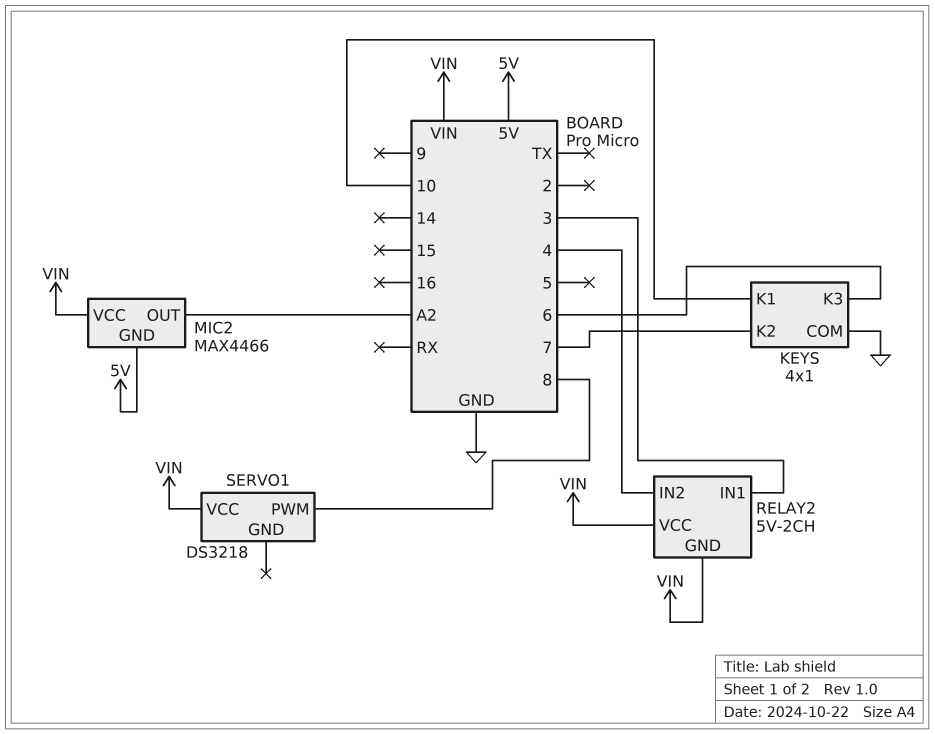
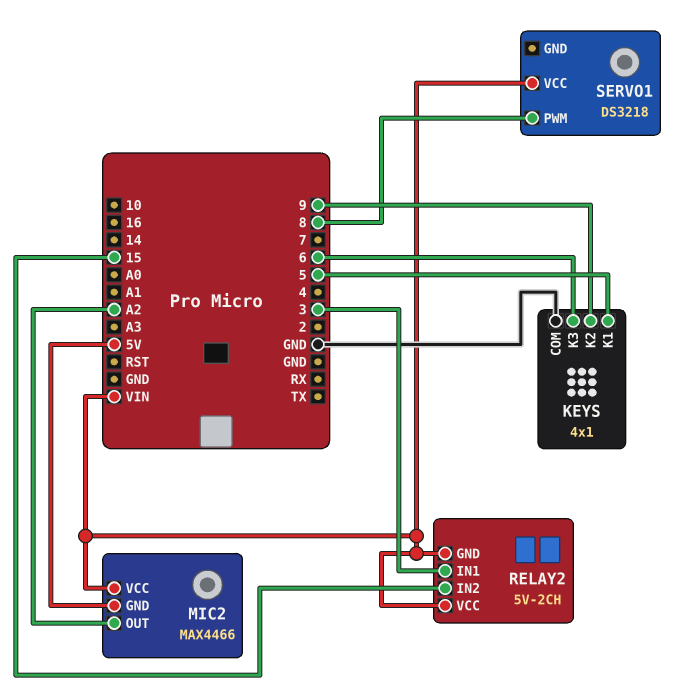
KEYS pin K1: 10 -> 5
KEYS pin K2: 7 -> 9
RELAY2 pin IN2: 4 -> 15

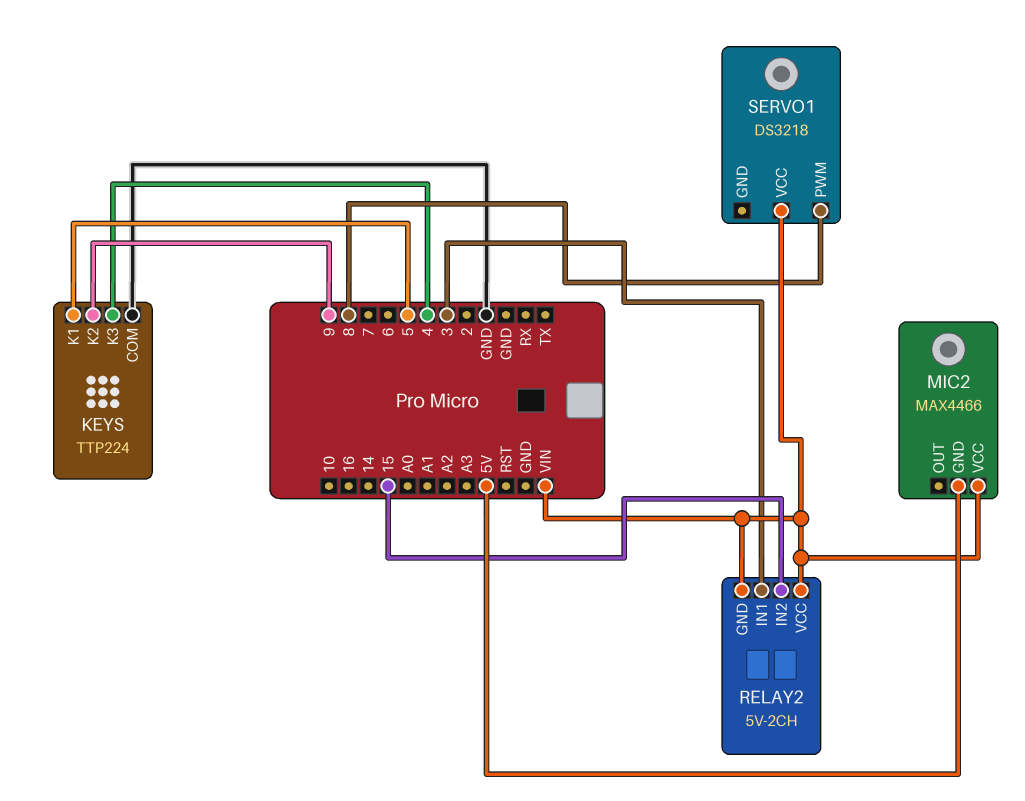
KEYS: 4x1 -> TTP224
KEYS pin K3: 6 -> 4
MIC2 pin OUT: A2 -> none

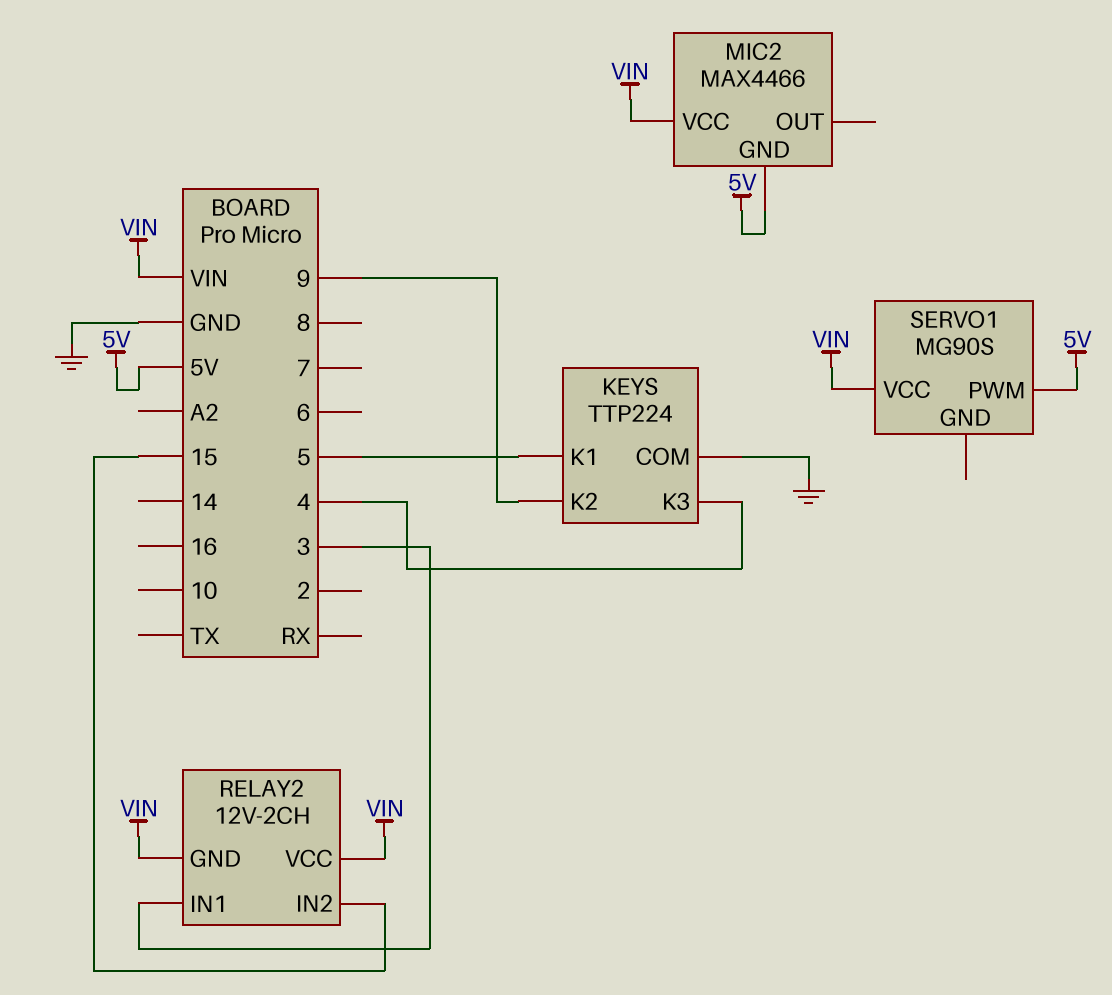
RELAY2: 5V-2CH -> 12V-2CH
SERVO1: DS3218 -> MG90S
SERVO1 pin PWM: 8 -> 5V

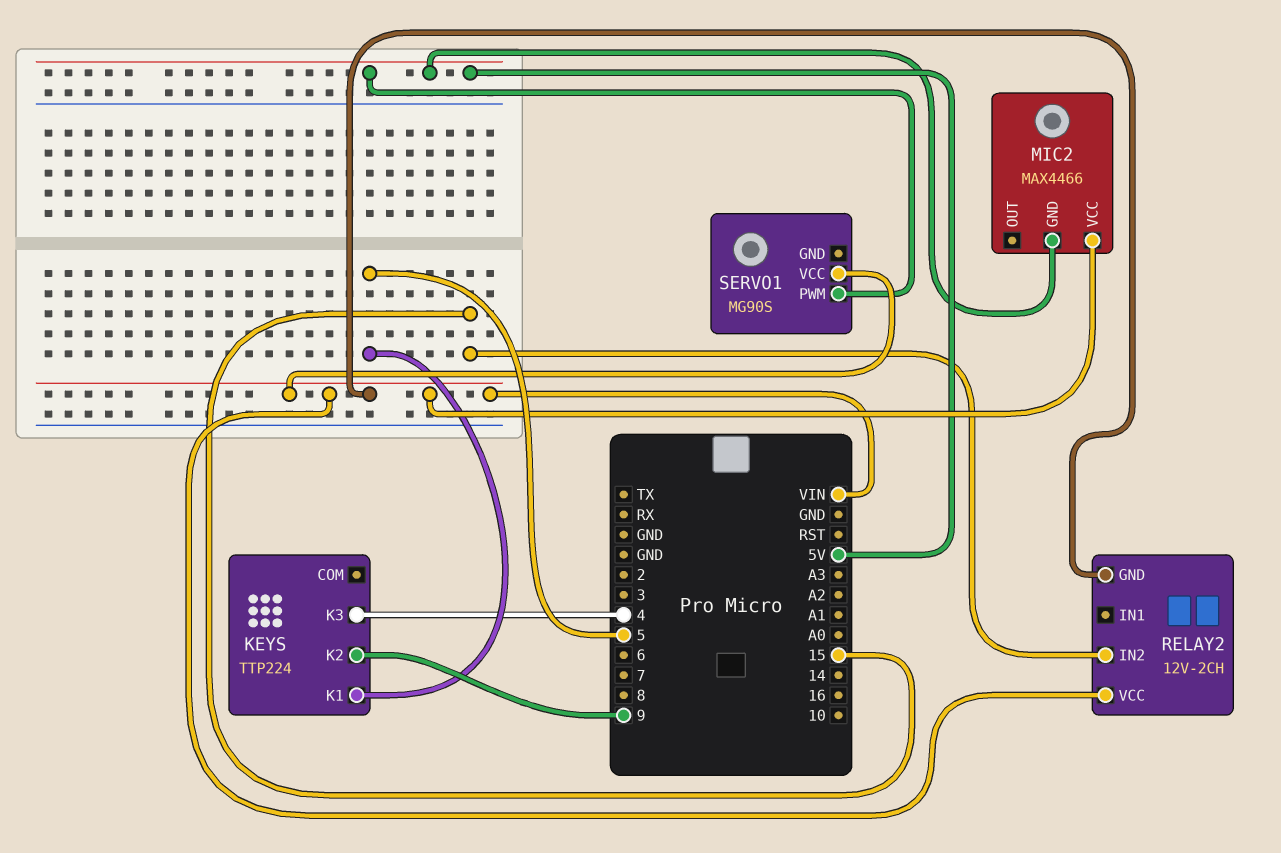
KEYS pin COM: GND -> none
RELAY2 pin IN1: 3 -> none

